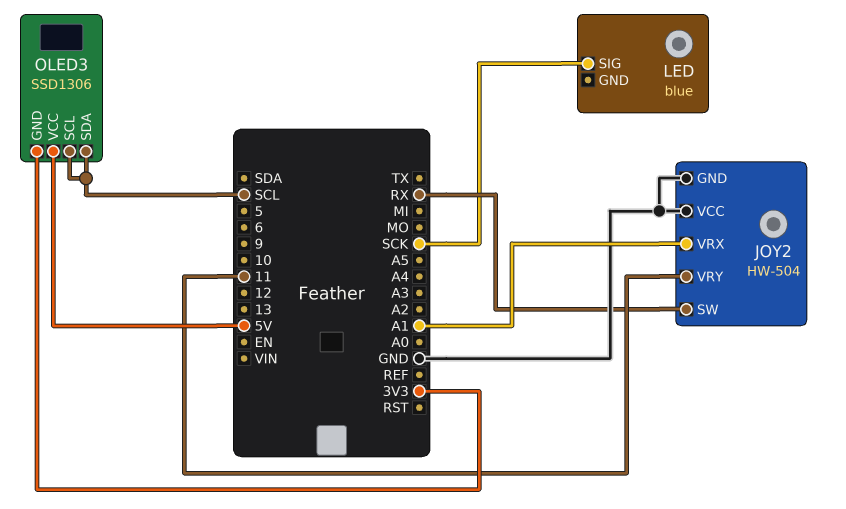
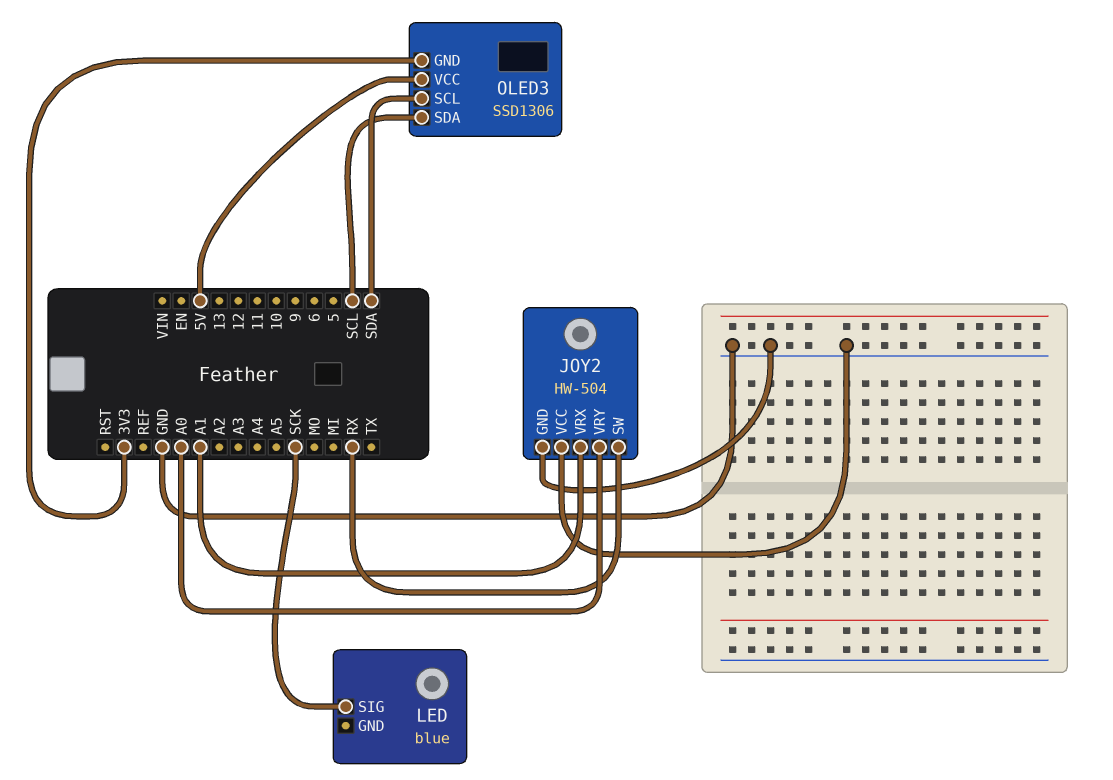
JOY2 pin VRY: 11 -> A0
OLED3 pin SCL: SCL -> SDA

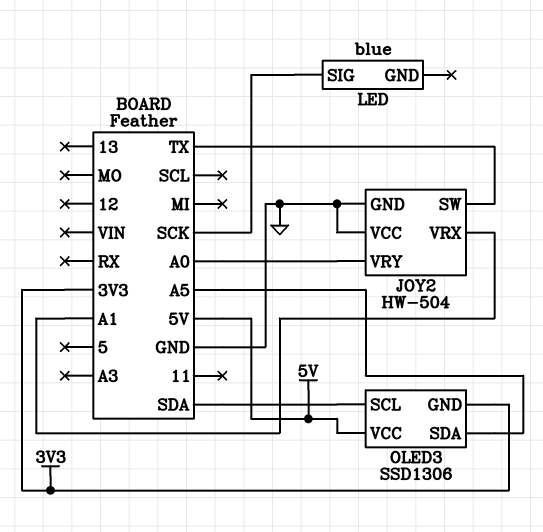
JOY2 pin SW: RX -> TX
OLED3 pin SDA: SCL -> A5

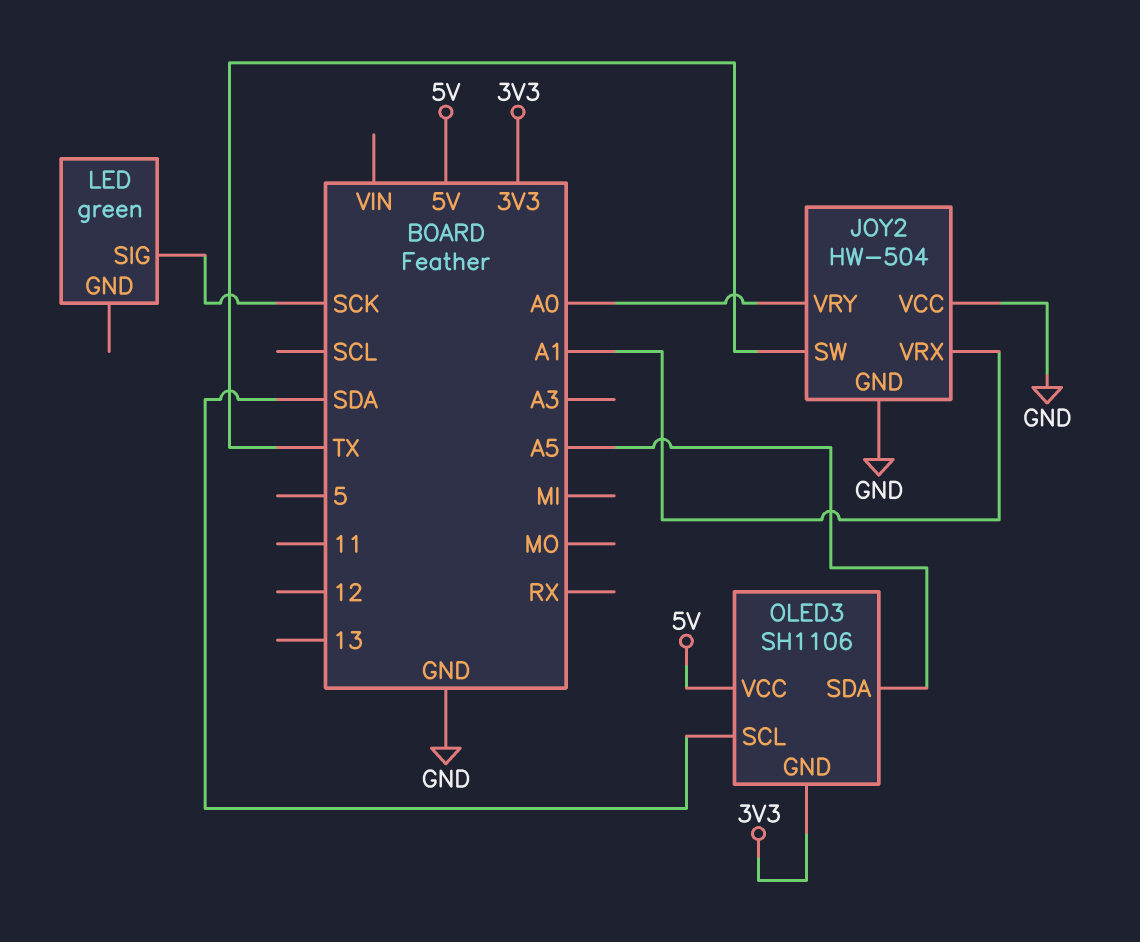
LED: blue -> green
OLED3: SSD1306 -> SH1106

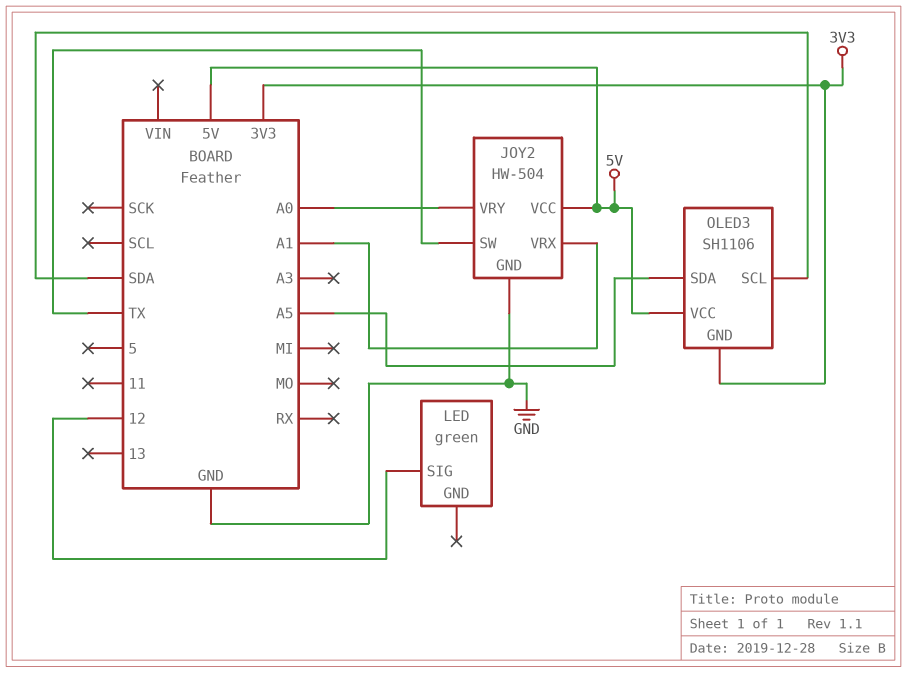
JOY2 pin VCC: GND -> 5V
LED pin SIG: SCK -> 12

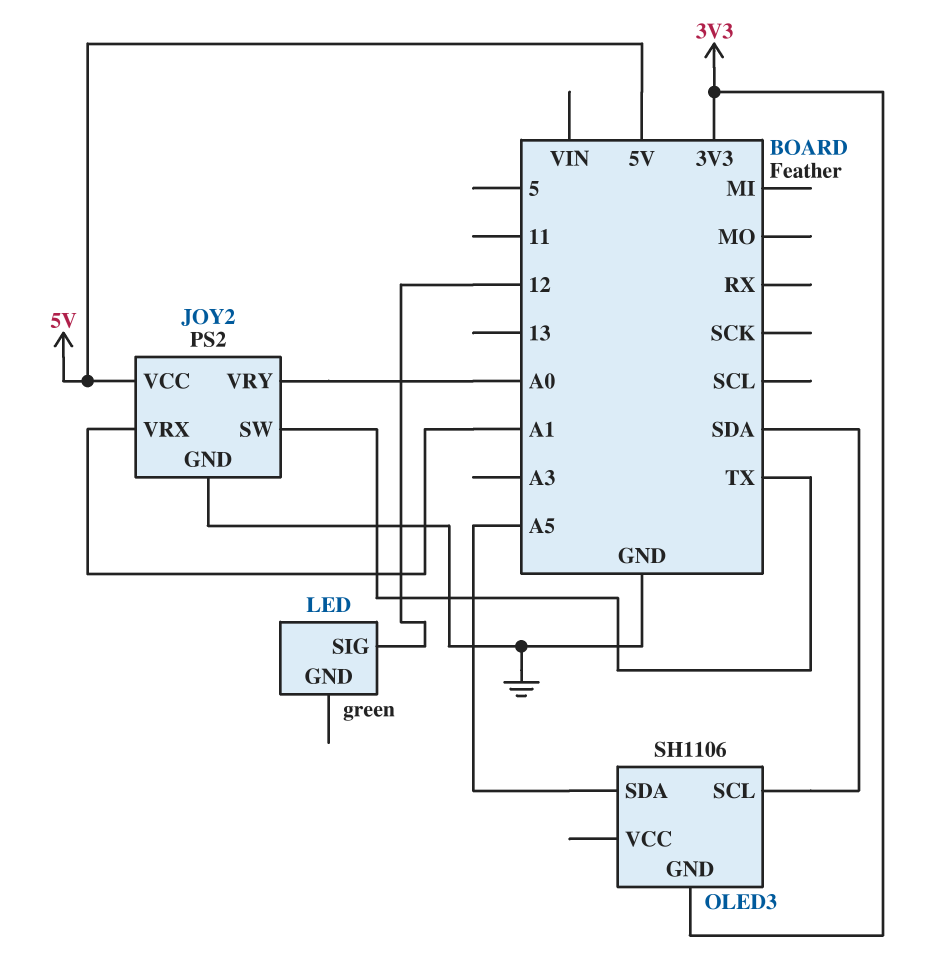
JOY2: HW-504 -> PS2
OLED3 pin VCC: 5V -> none

